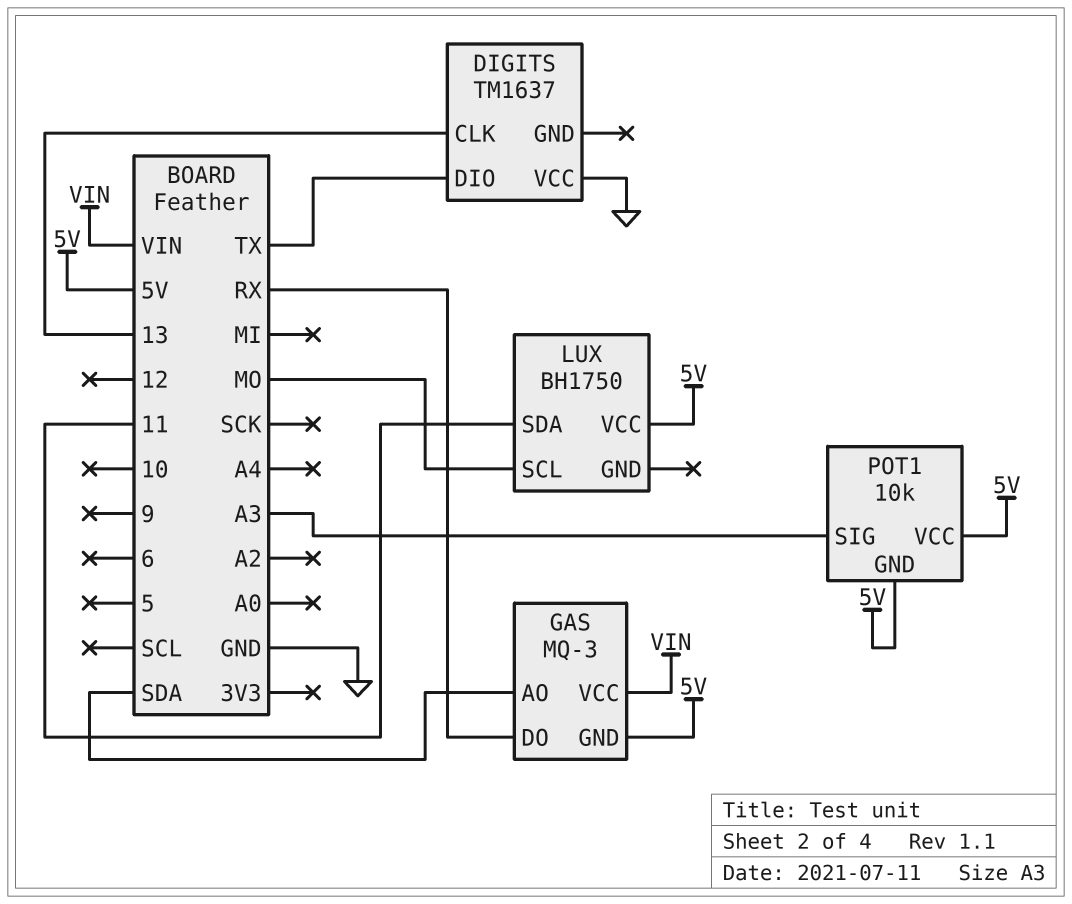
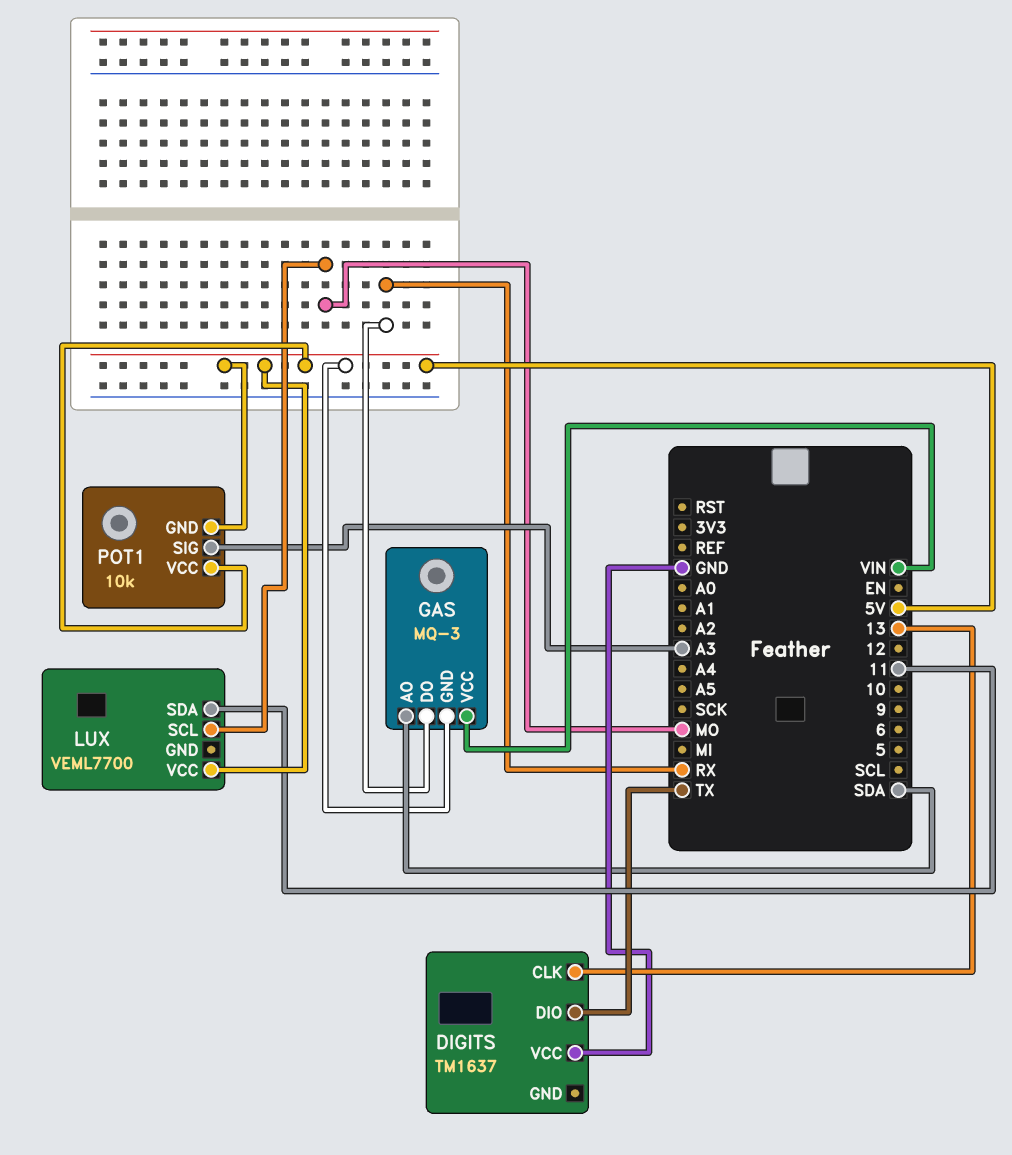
LUX: BH1750 -> VEML7700

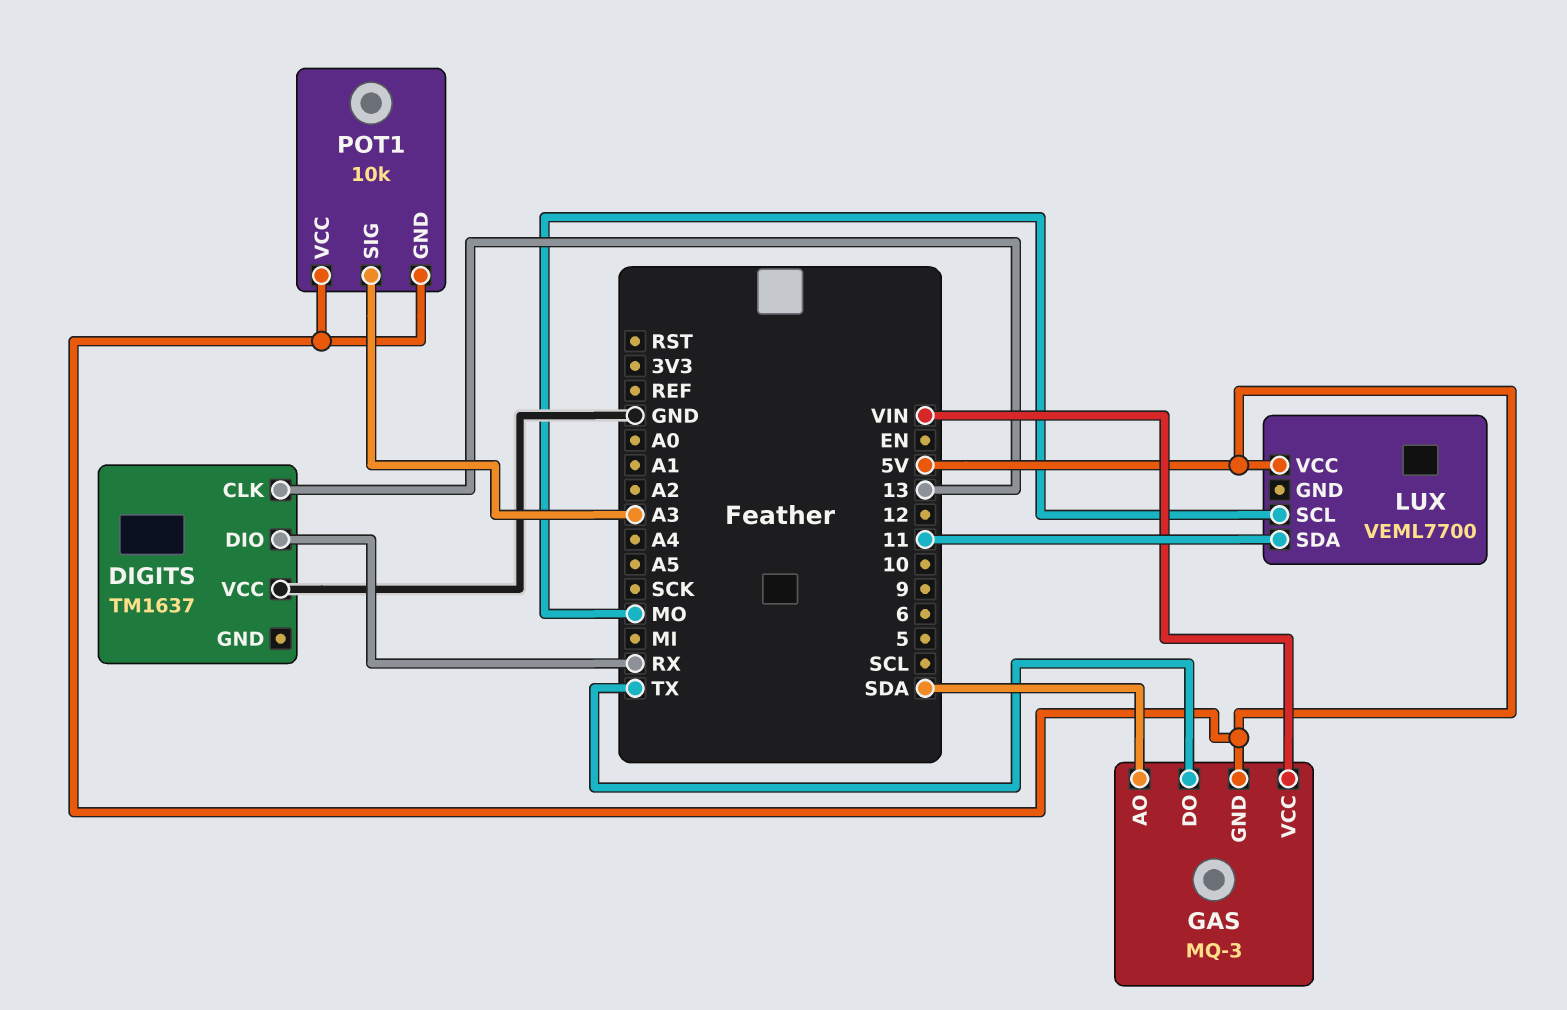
DIGITS pin DIO: TX -> RX
GAS pin DO: RX -> TX

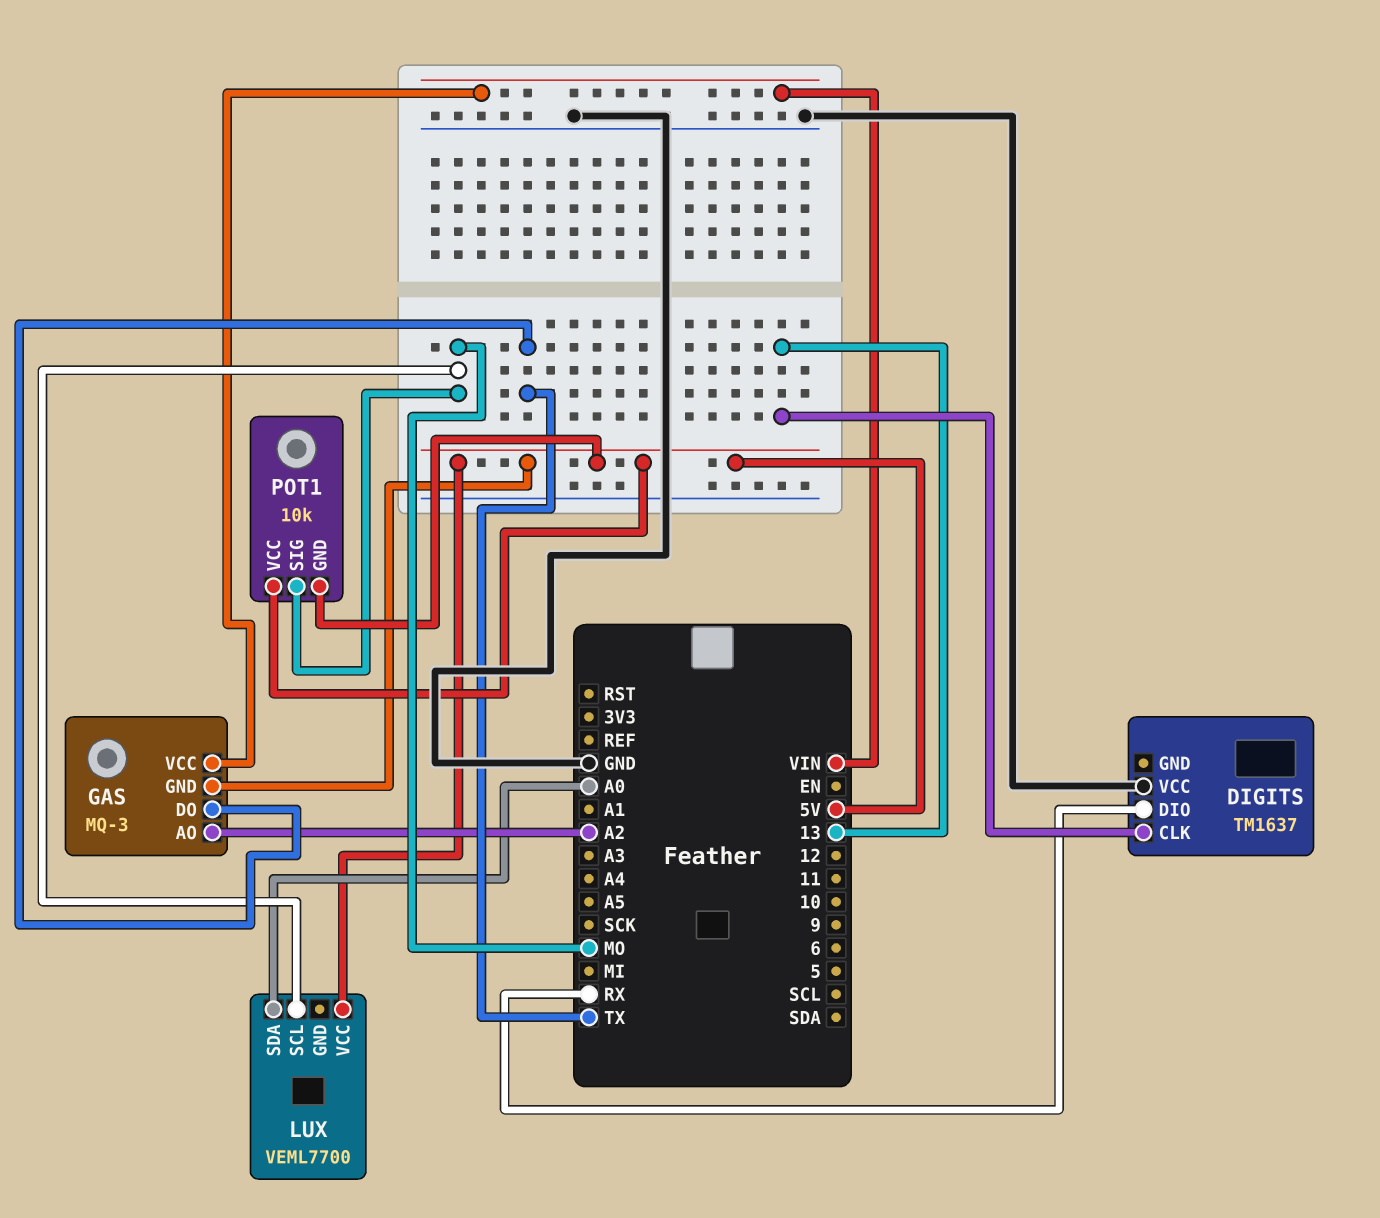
GAS pin AO: SDA -> A2
LUX pin SDA: 11 -> A0
POT1 pin SIG: A3 -> MO

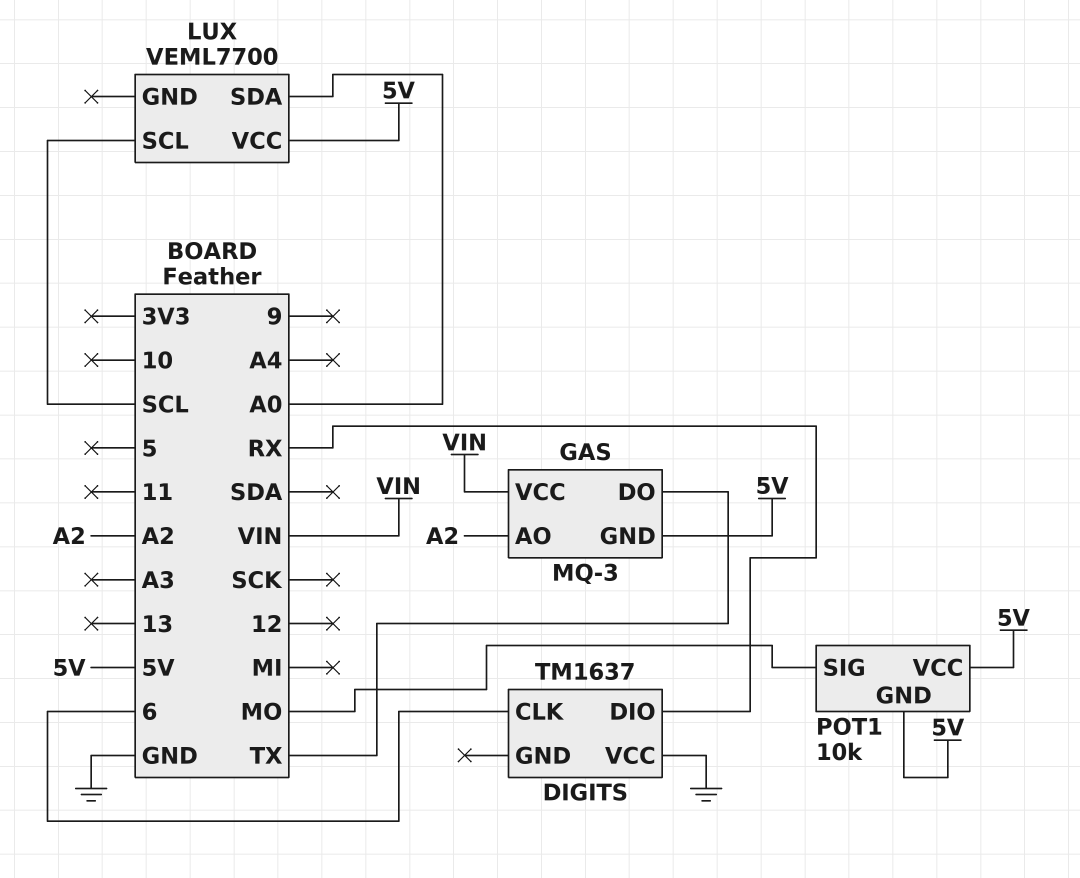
DIGITS pin CLK: 13 -> 6
LUX pin SCL: MO -> SCL

